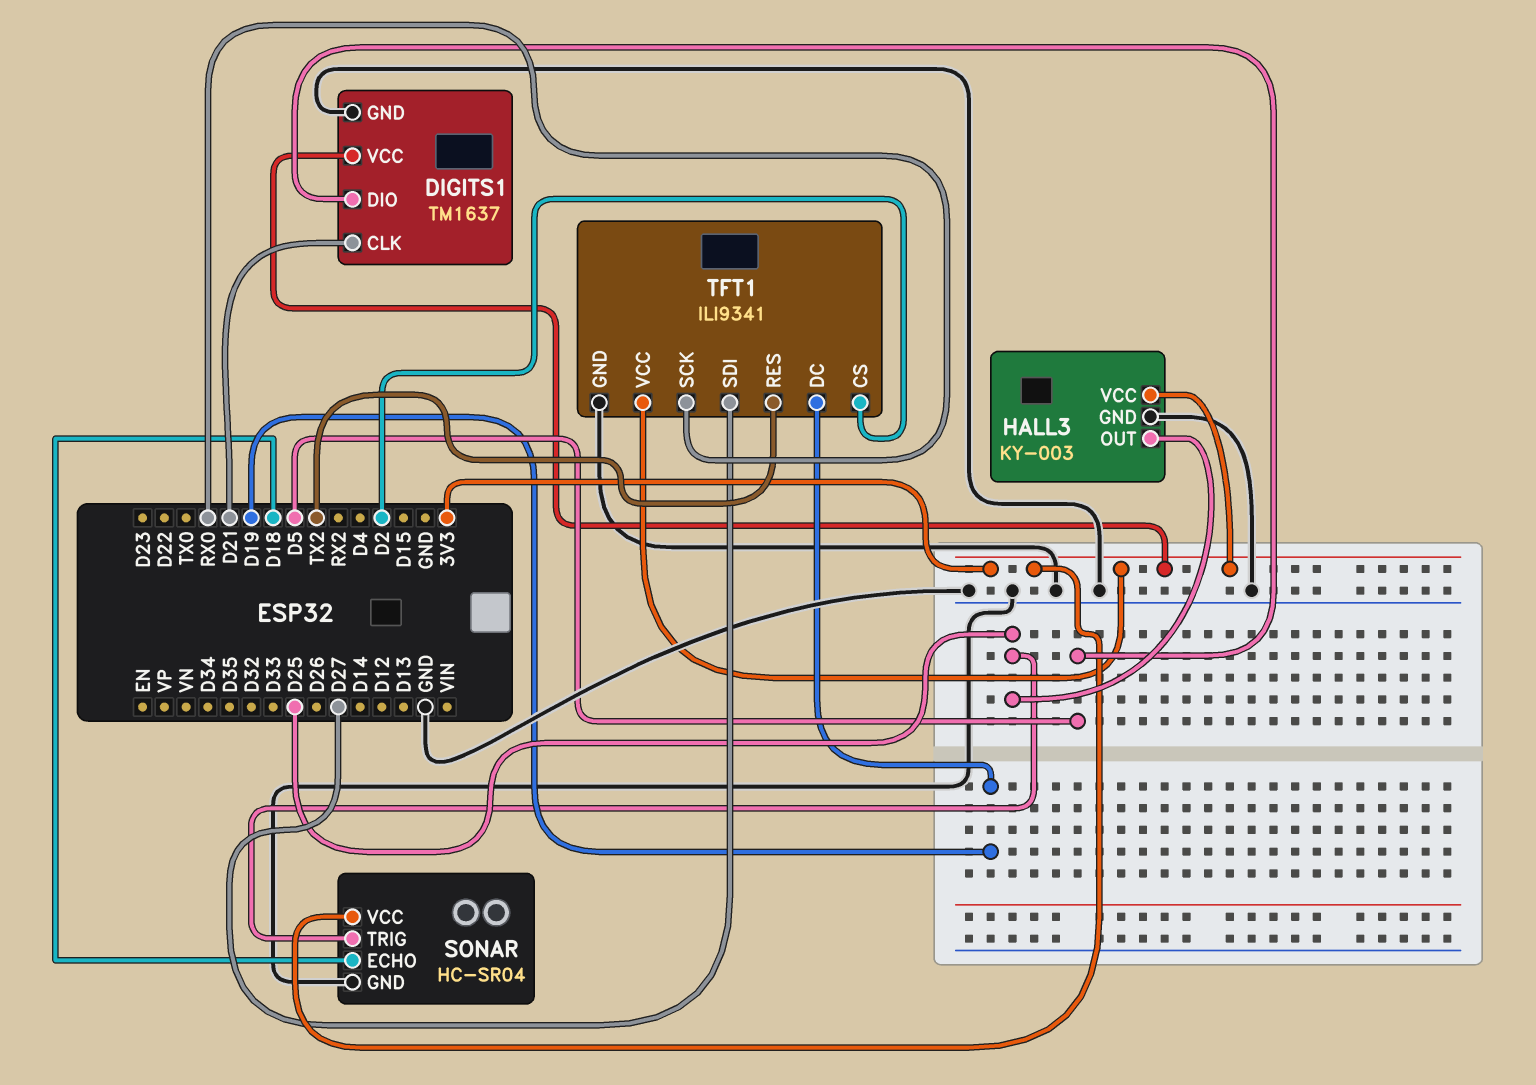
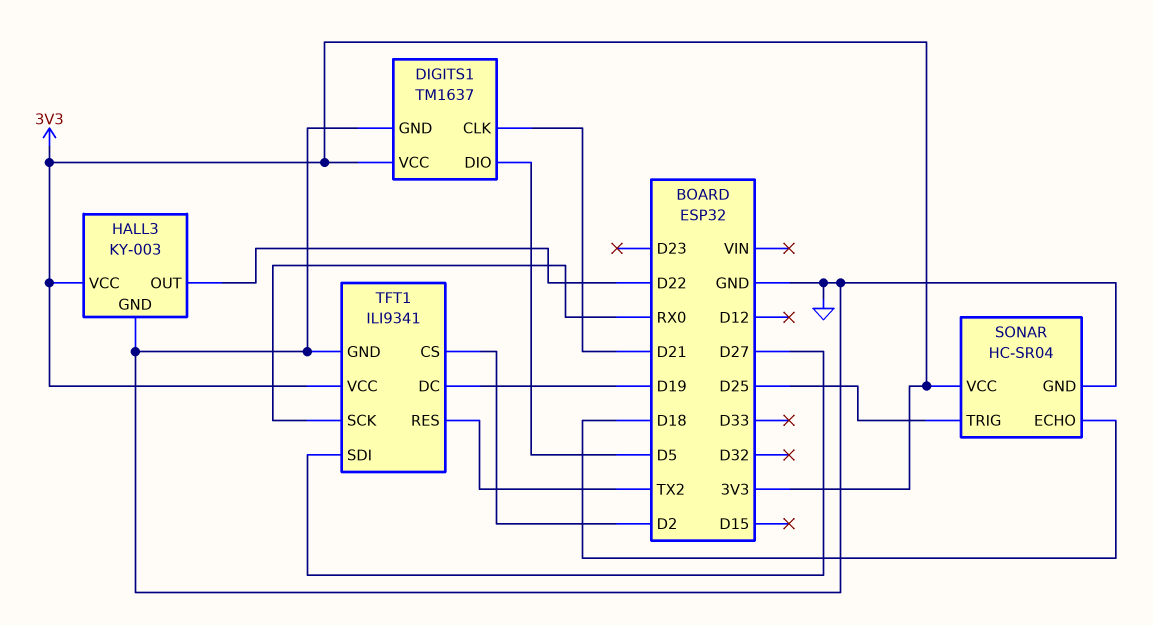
HALL3 pin OUT: D25 -> D22

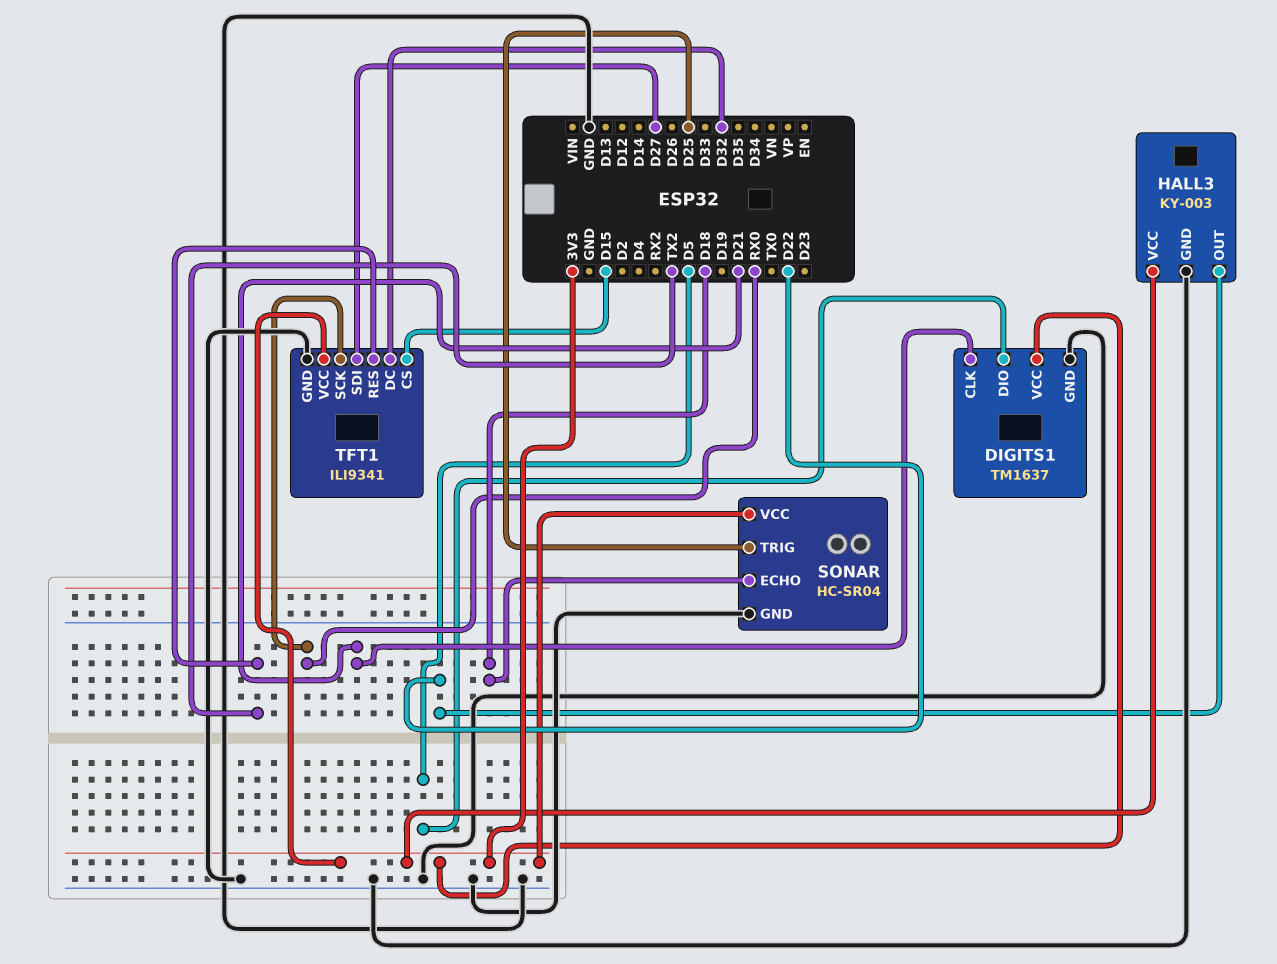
TFT1 pin CS: D2 -> D15
TFT1 pin DC: D19 -> D32

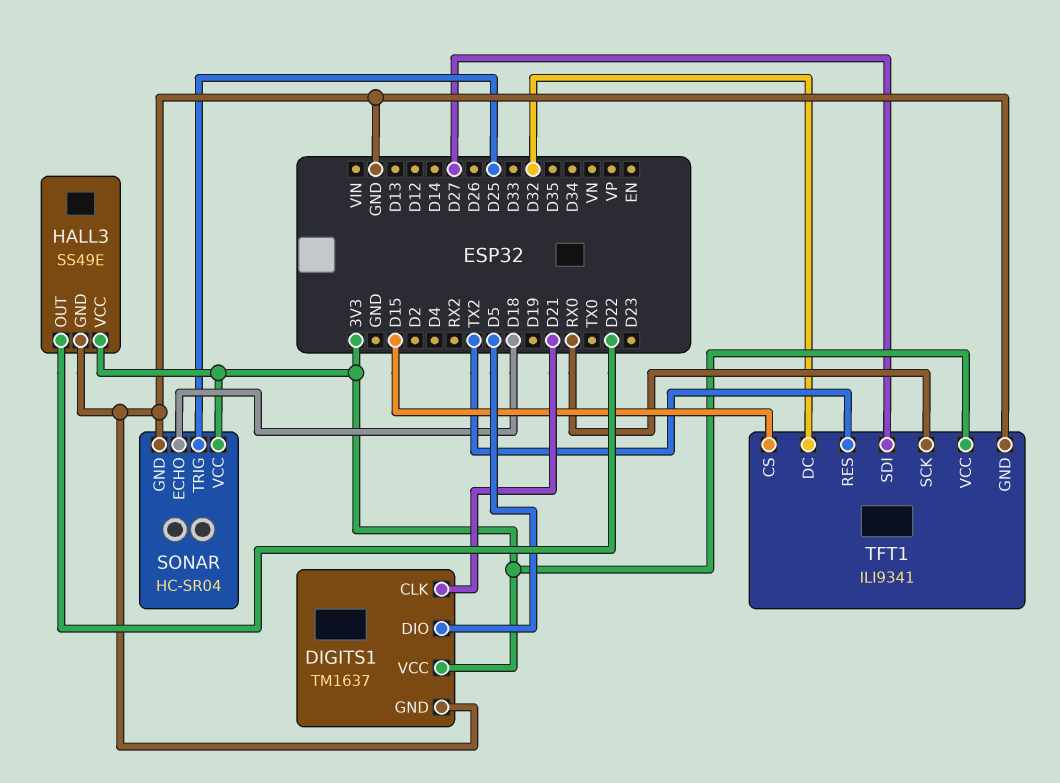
HALL3: KY-003 -> SS49E

